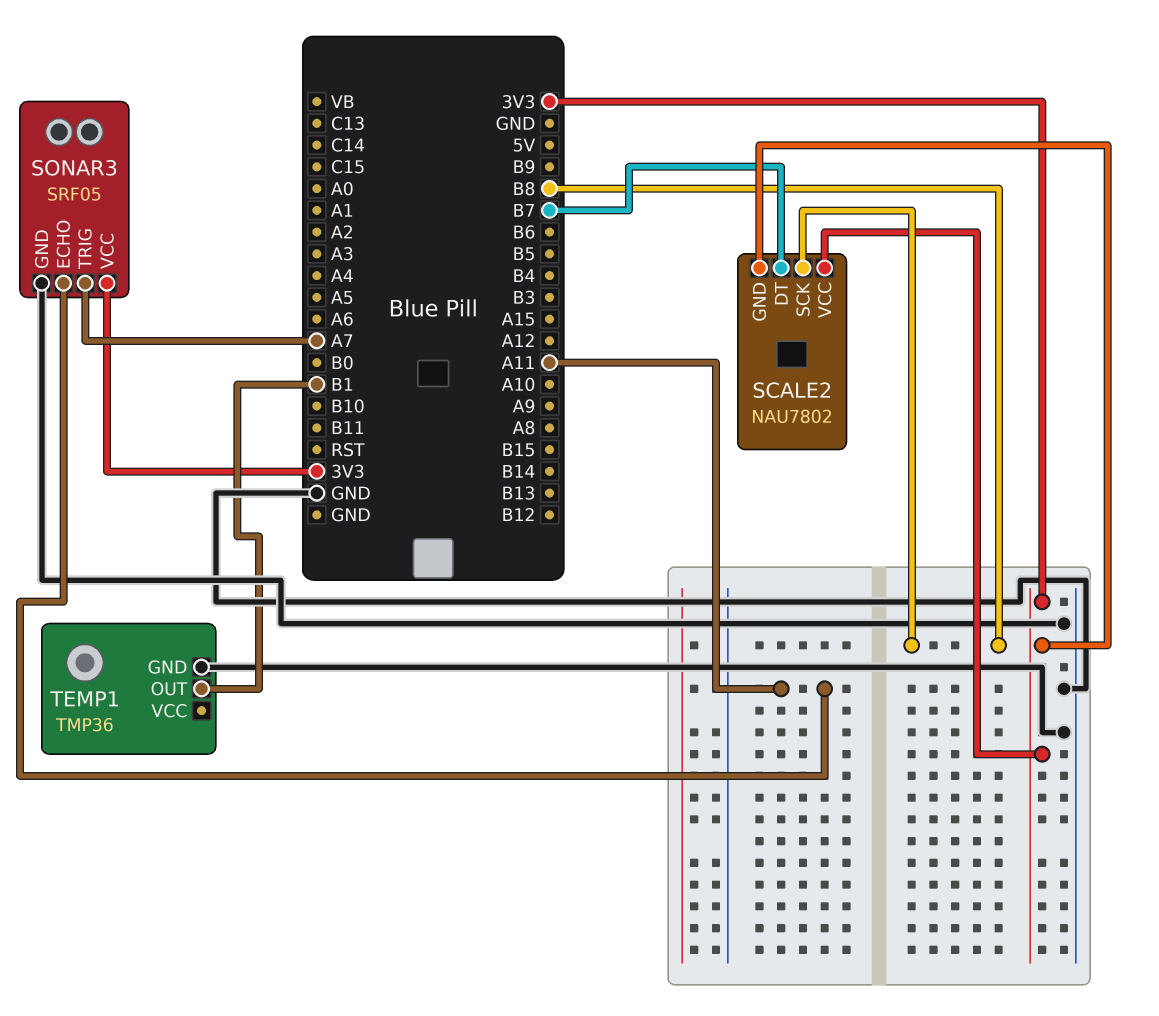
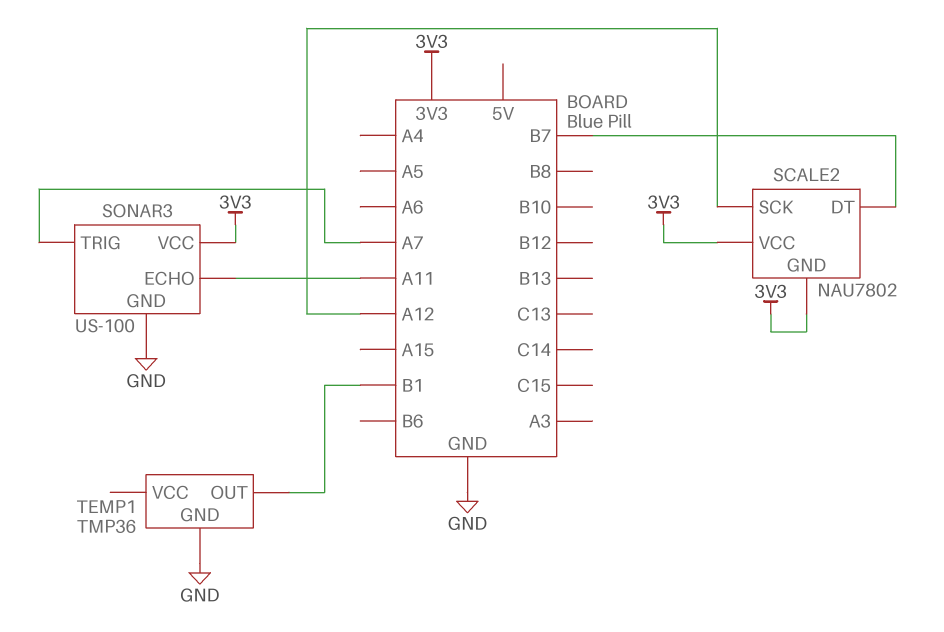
SCALE2 pin SCK: B8 -> A12
SONAR3: SRF05 -> US-100

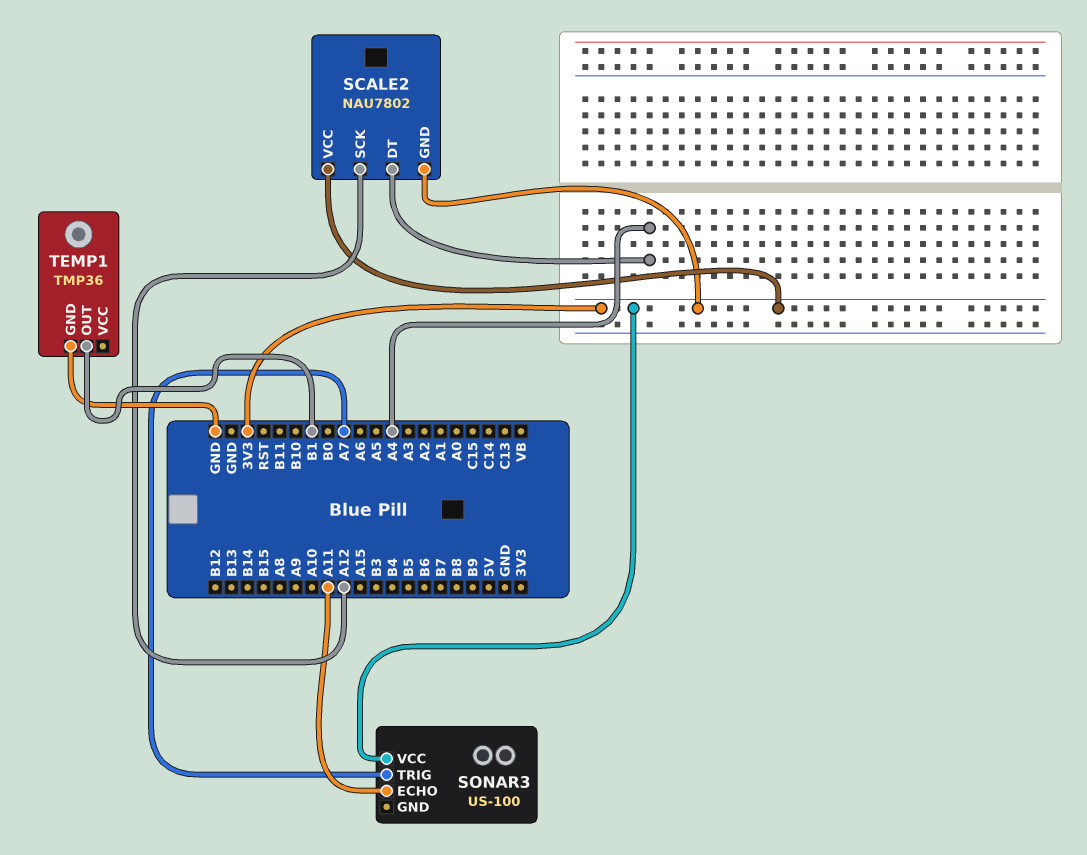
SCALE2 pin DT: B7 -> A4
SONAR3 pin GND: GND -> none

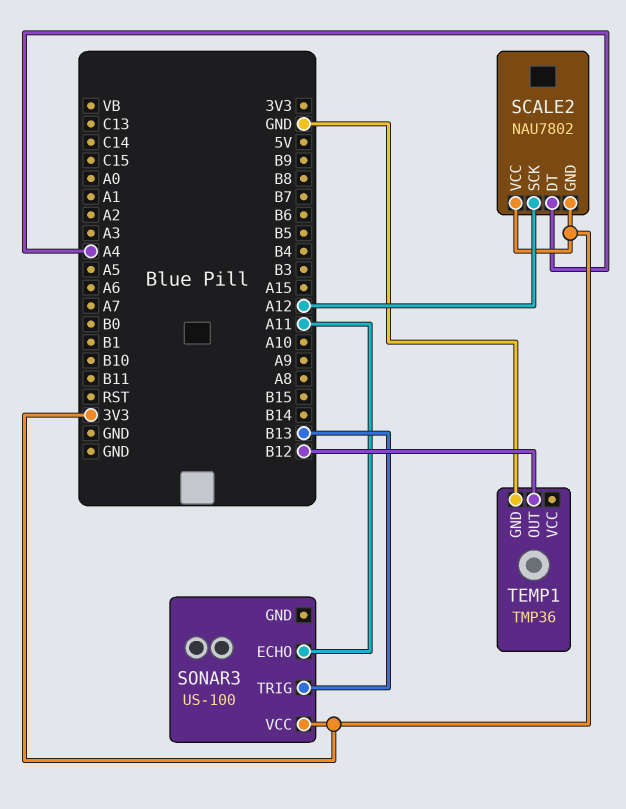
SONAR3 pin TRIG: A7 -> B13
TEMP1 pin OUT: B1 -> B12

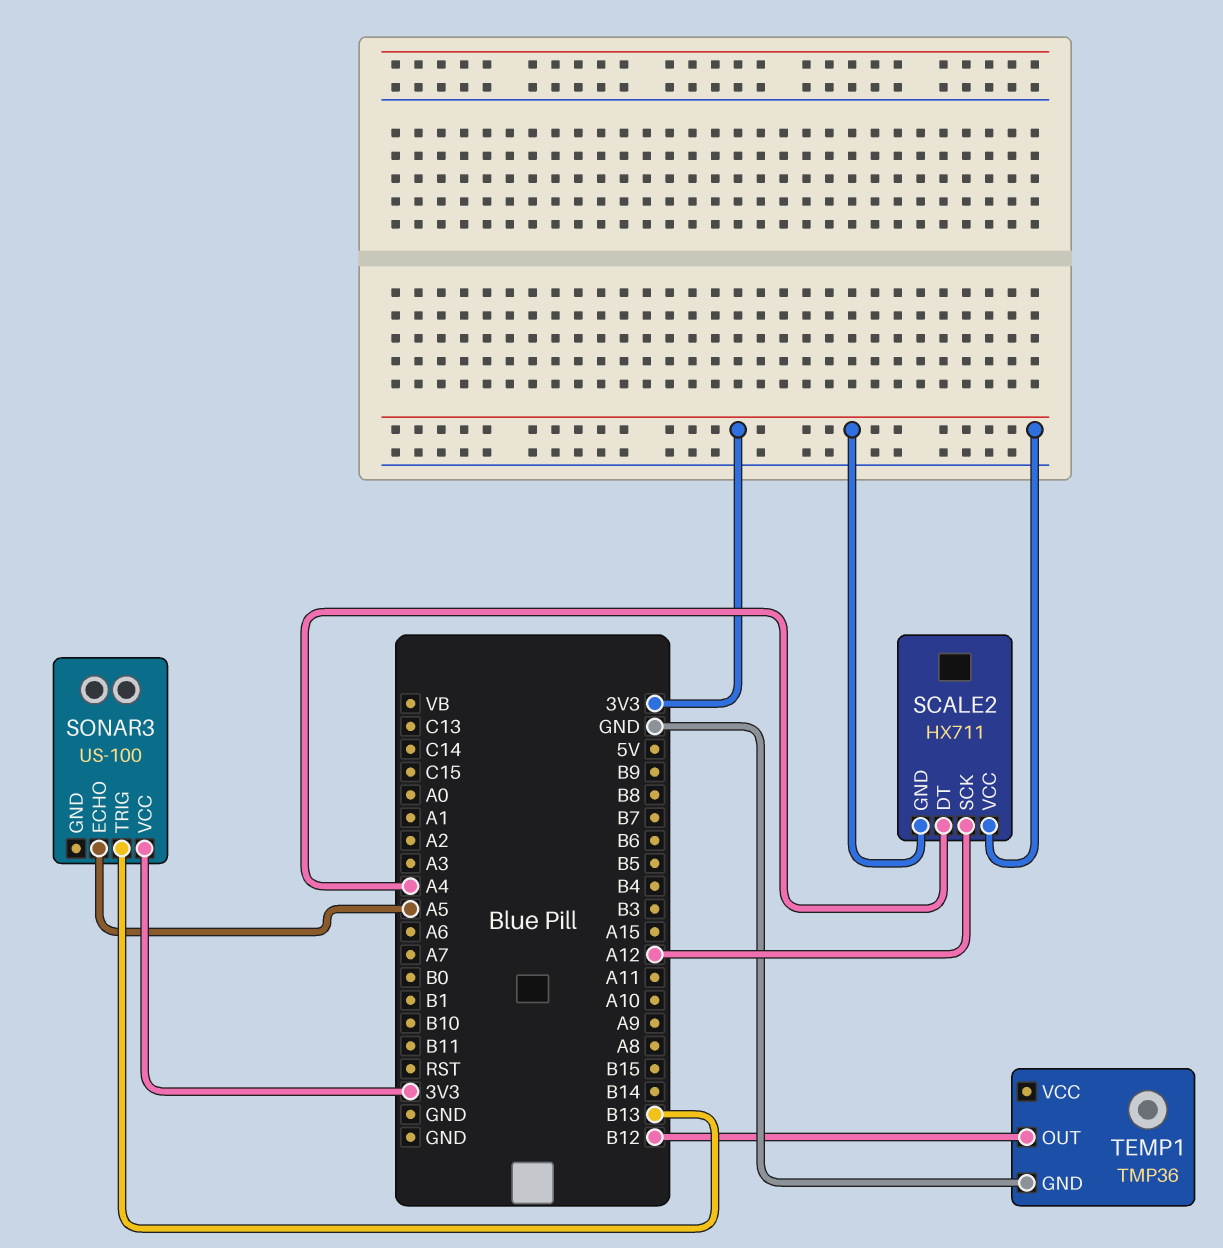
SCALE2: NAU7802 -> HX711
SONAR3 pin ECHO: A11 -> A5

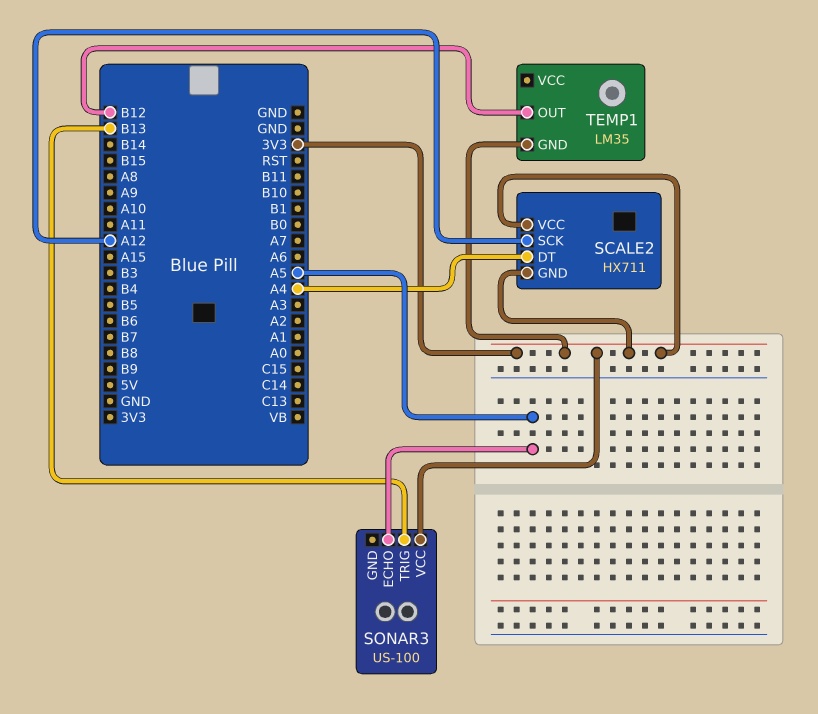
TEMP1: TMP36 -> LM35
TEMP1 pin GND: GND -> 3V3

